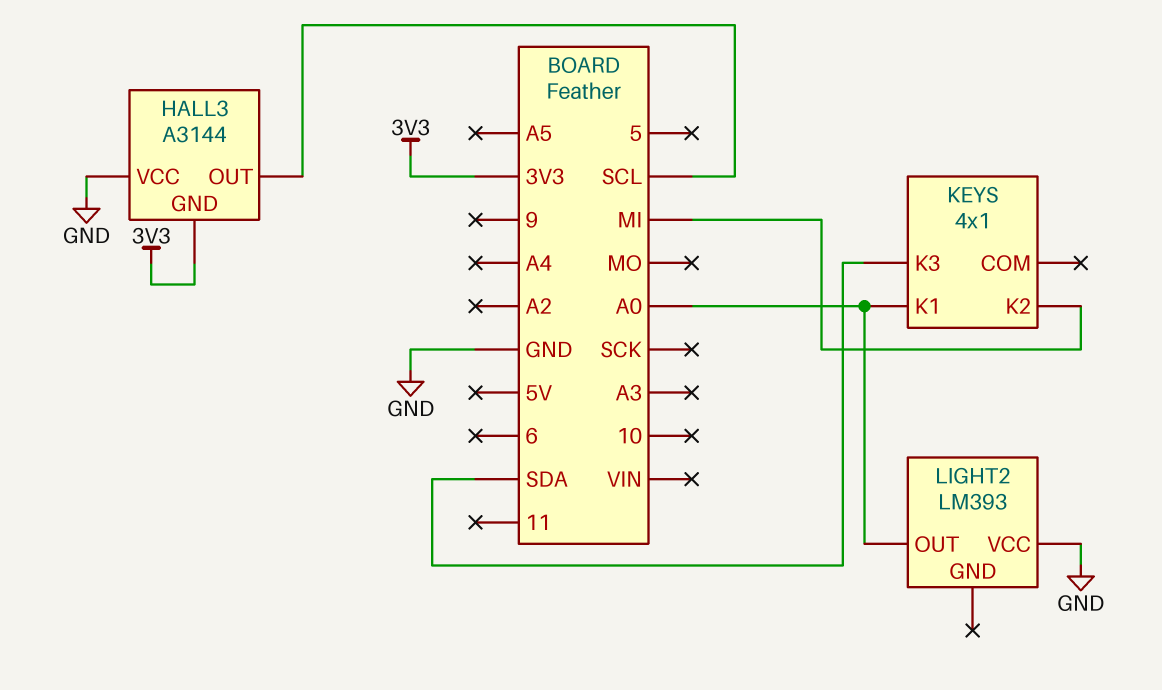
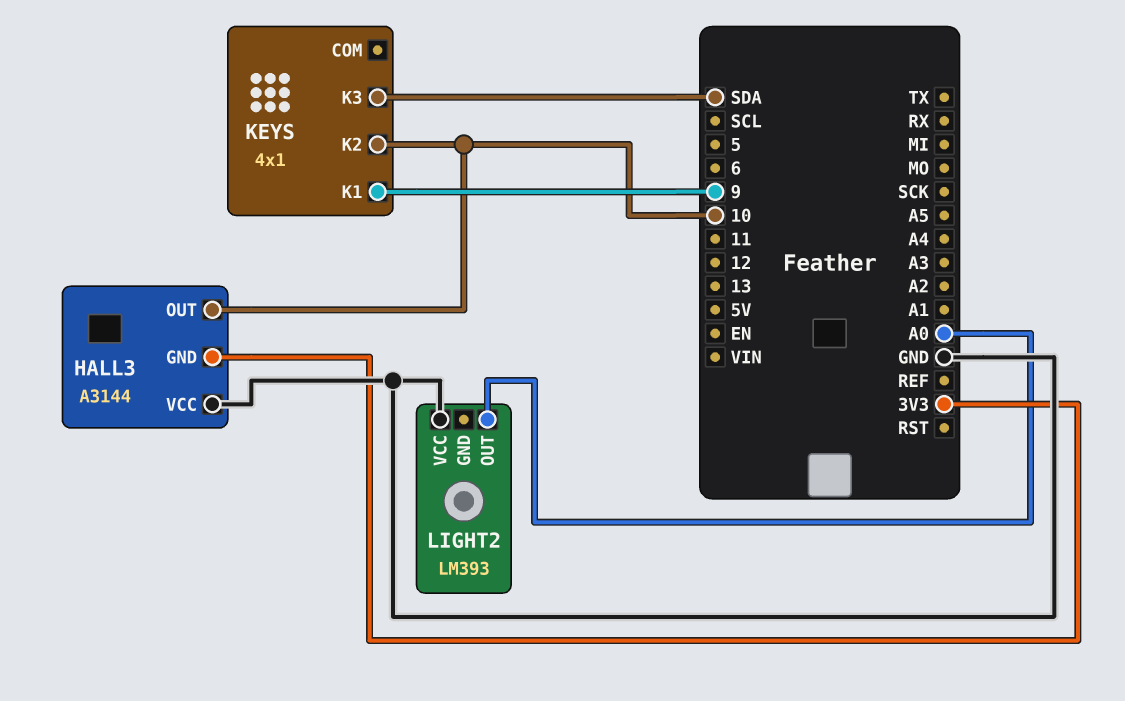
HALL3 pin OUT: SCL -> 10
KEYS pin K1: A0 -> 9
KEYS pin K2: MI -> 10

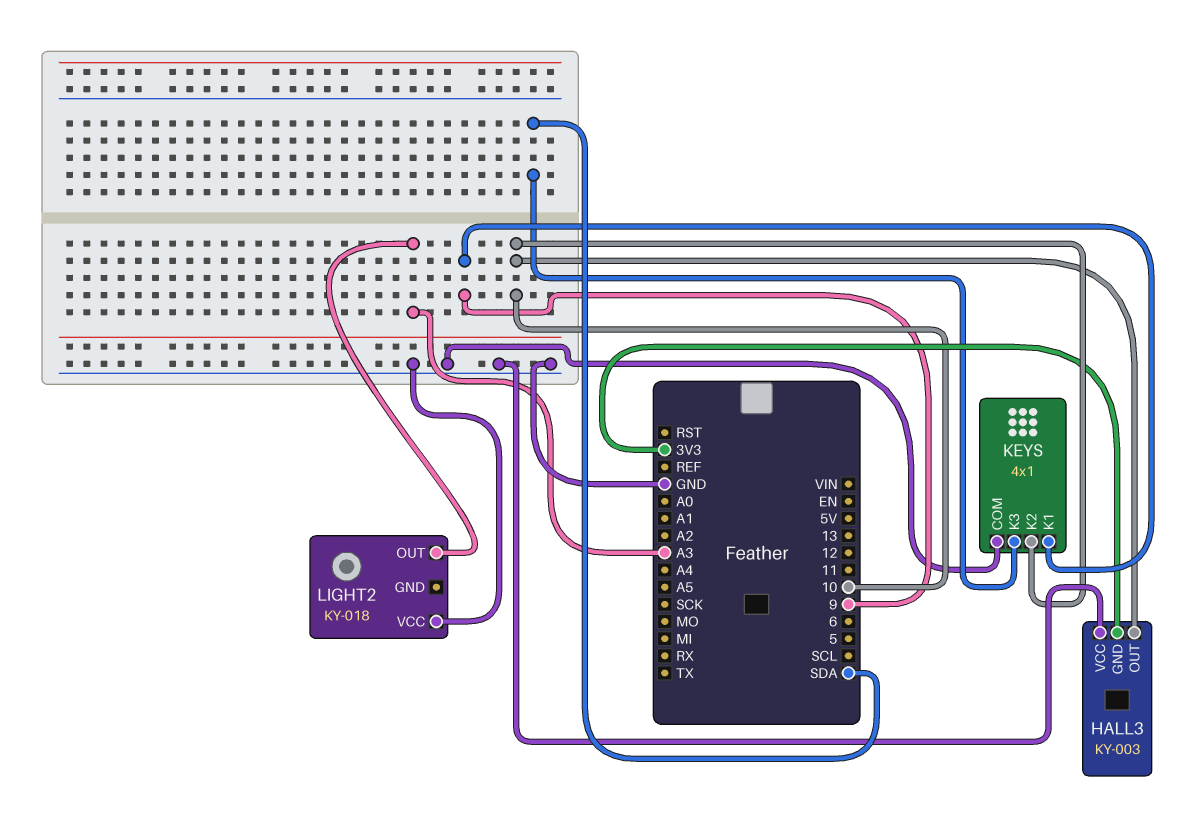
HALL3: A3144 -> KY-003
KEYS pin COM: none -> GND
LIGHT2: LM393 -> KY-018
LIGHT2 pin OUT: A0 -> A3

